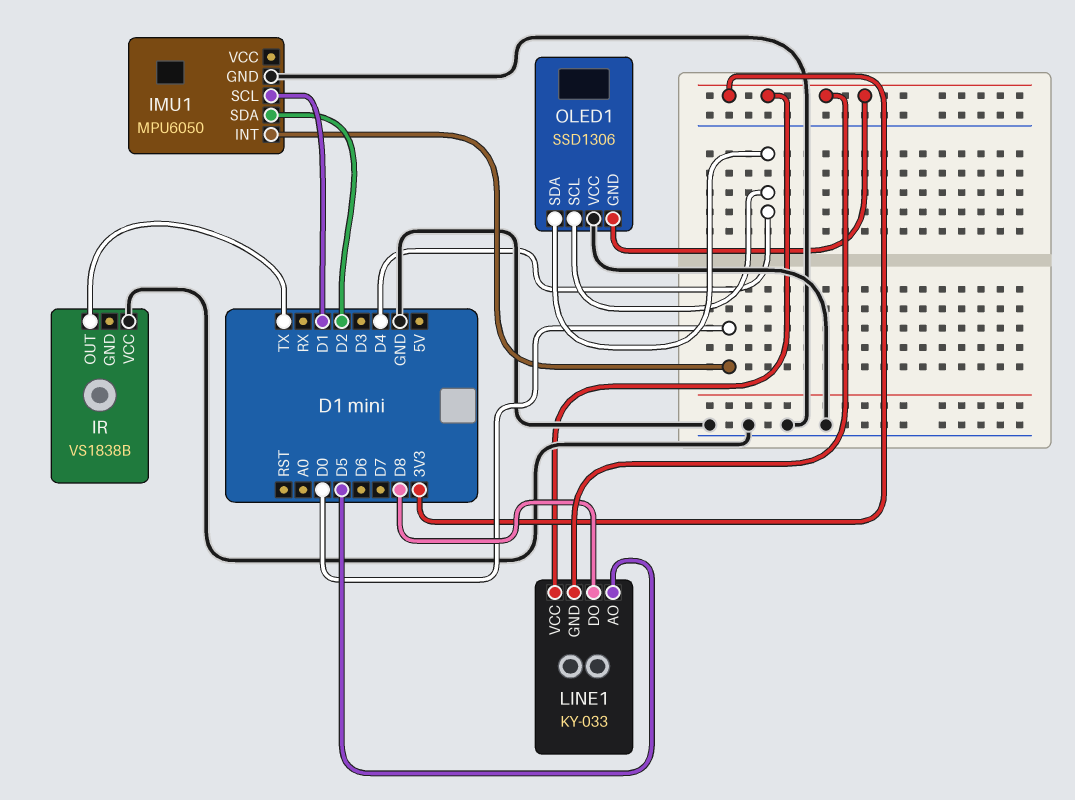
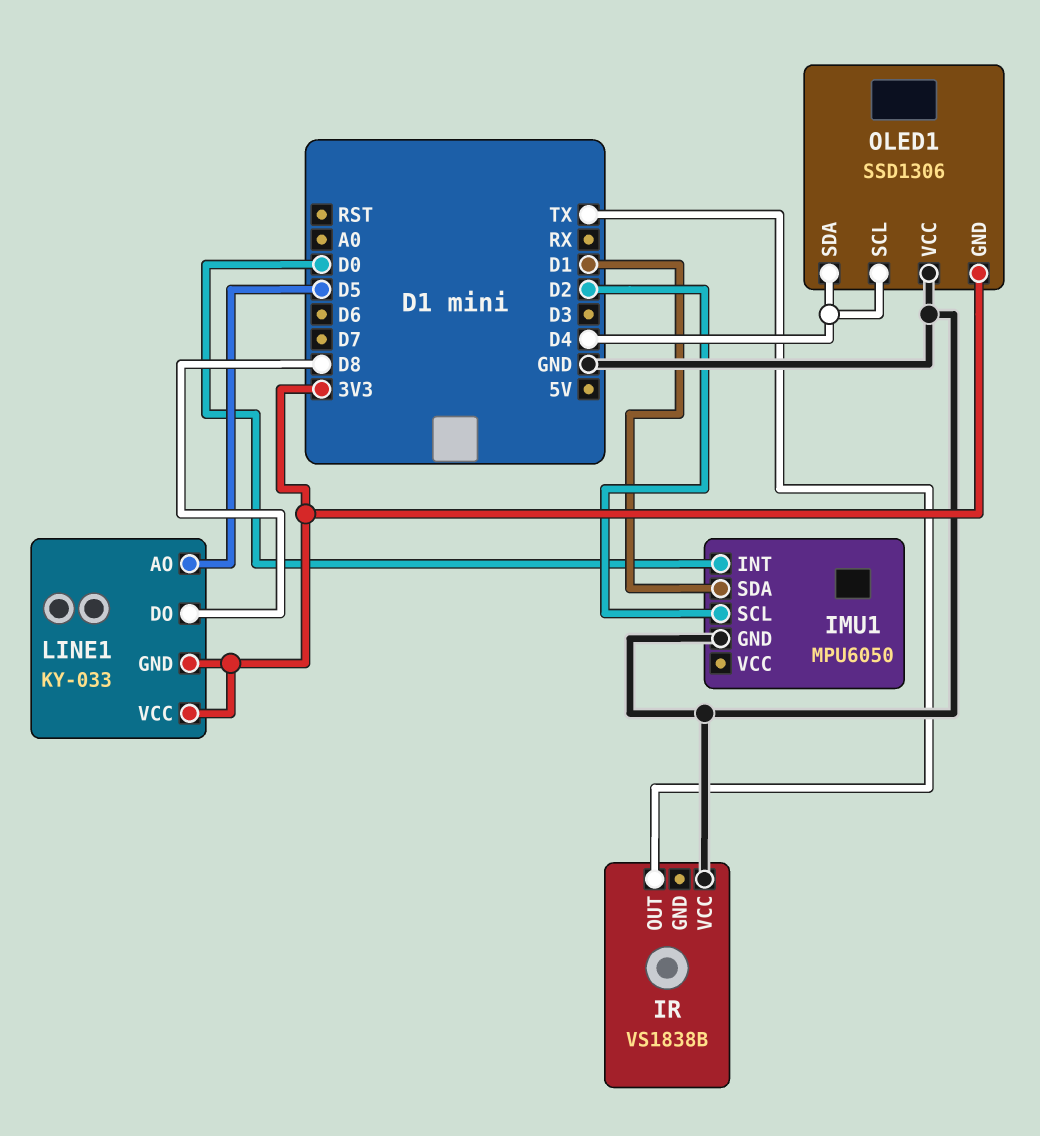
IMU1 pin SCL: D1 -> D2
IMU1 pin SDA: D2 -> D1

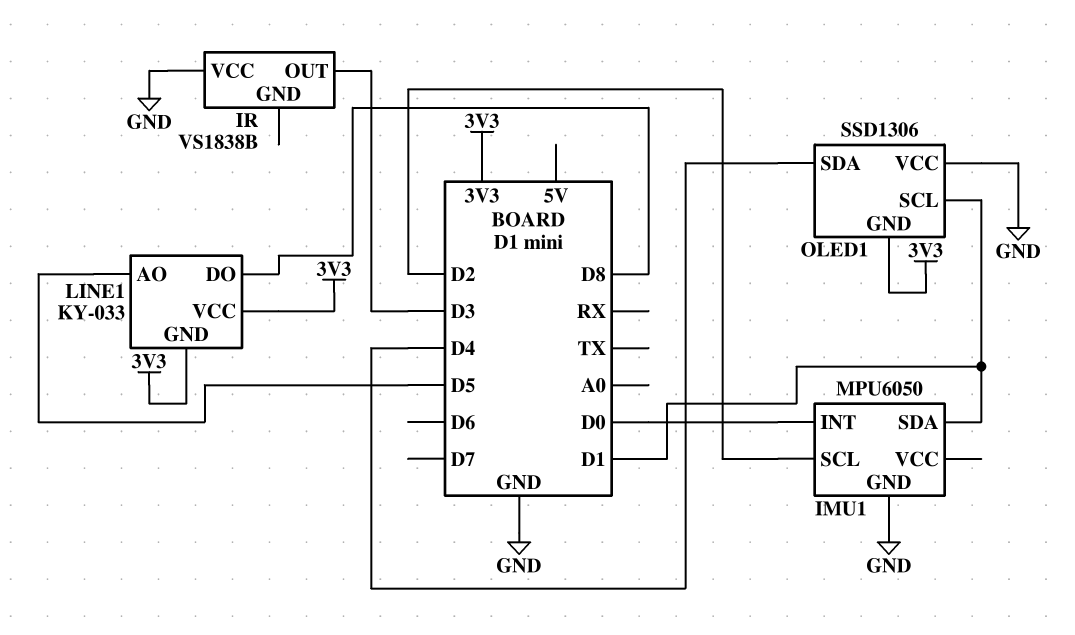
IR pin OUT: TX -> D3
OLED1 pin SCL: D4 -> D1

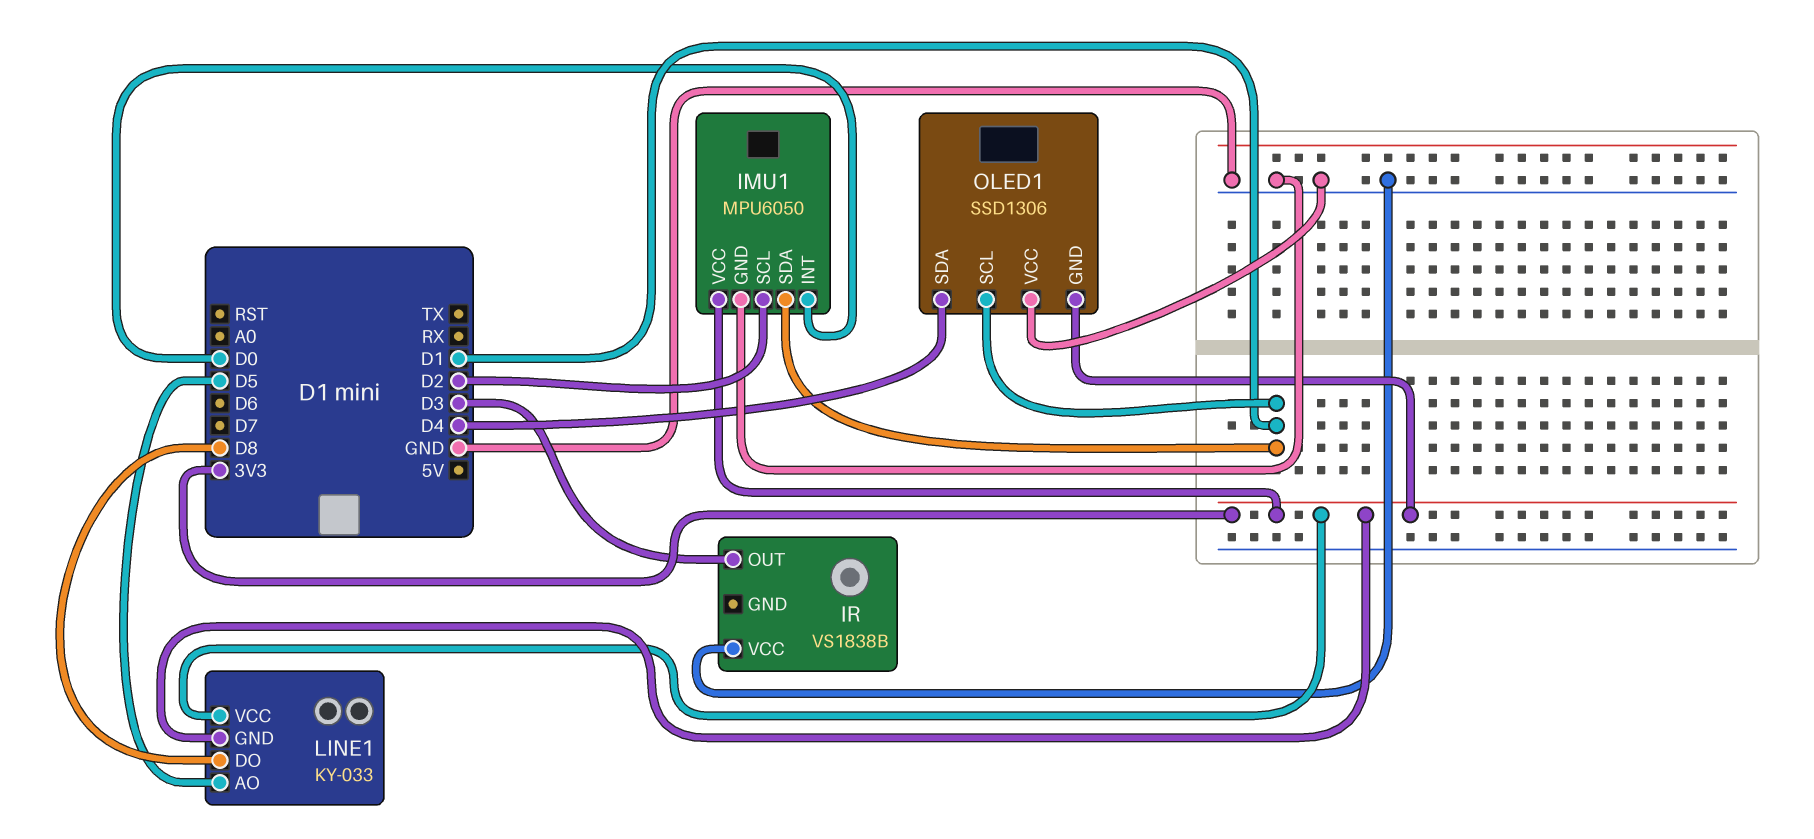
IMU1 pin VCC: none -> 3V3

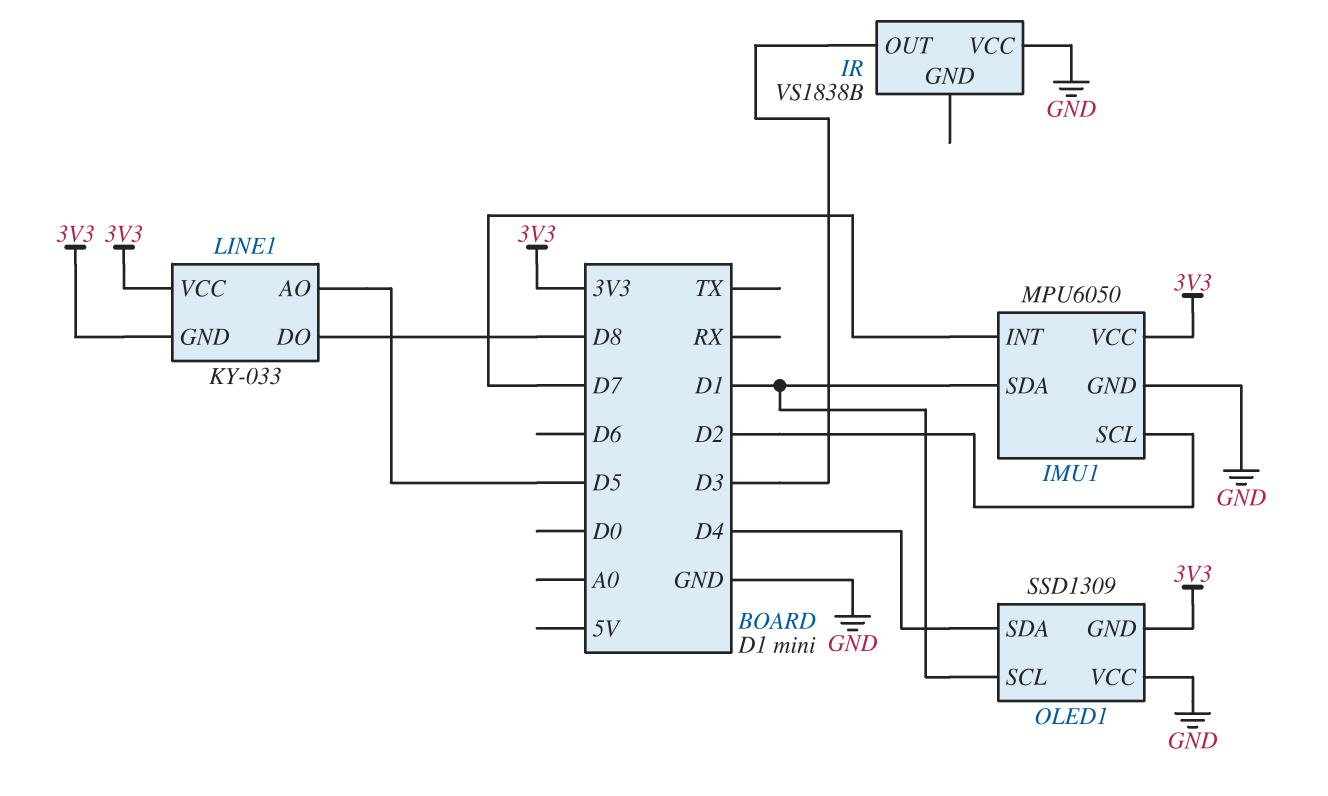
IMU1 pin INT: D0 -> D7
OLED1: SSD1306 -> SSD1309

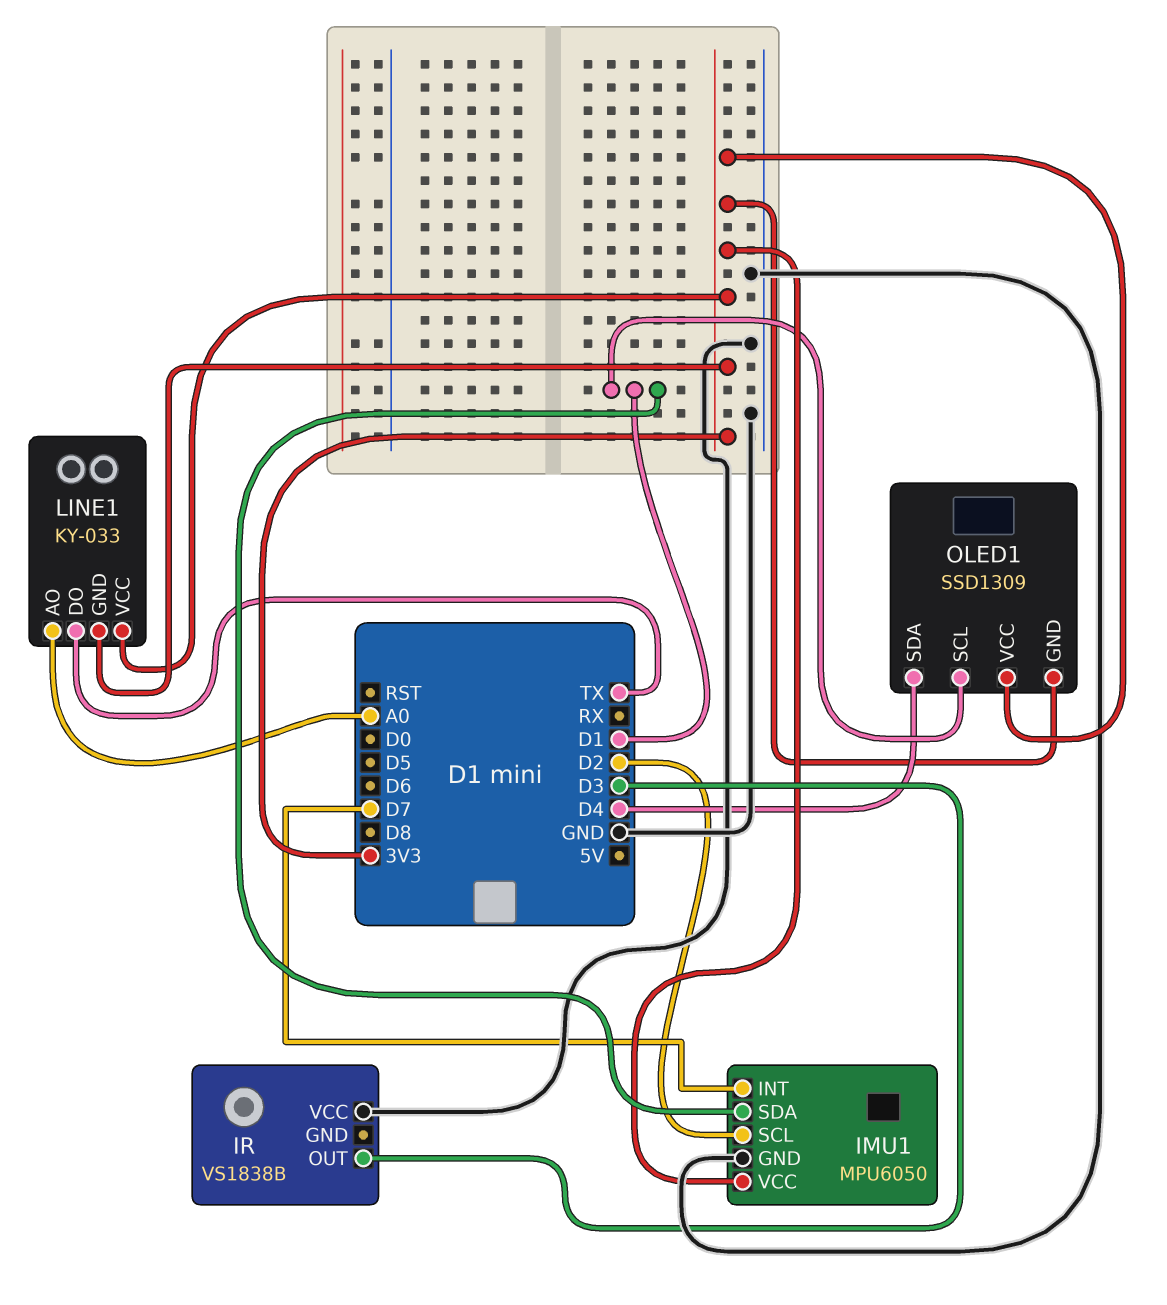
LINE1 pin AO: D5 -> A0
LINE1 pin DO: D8 -> TX
OLED1 pin VCC: GND -> 3V3

